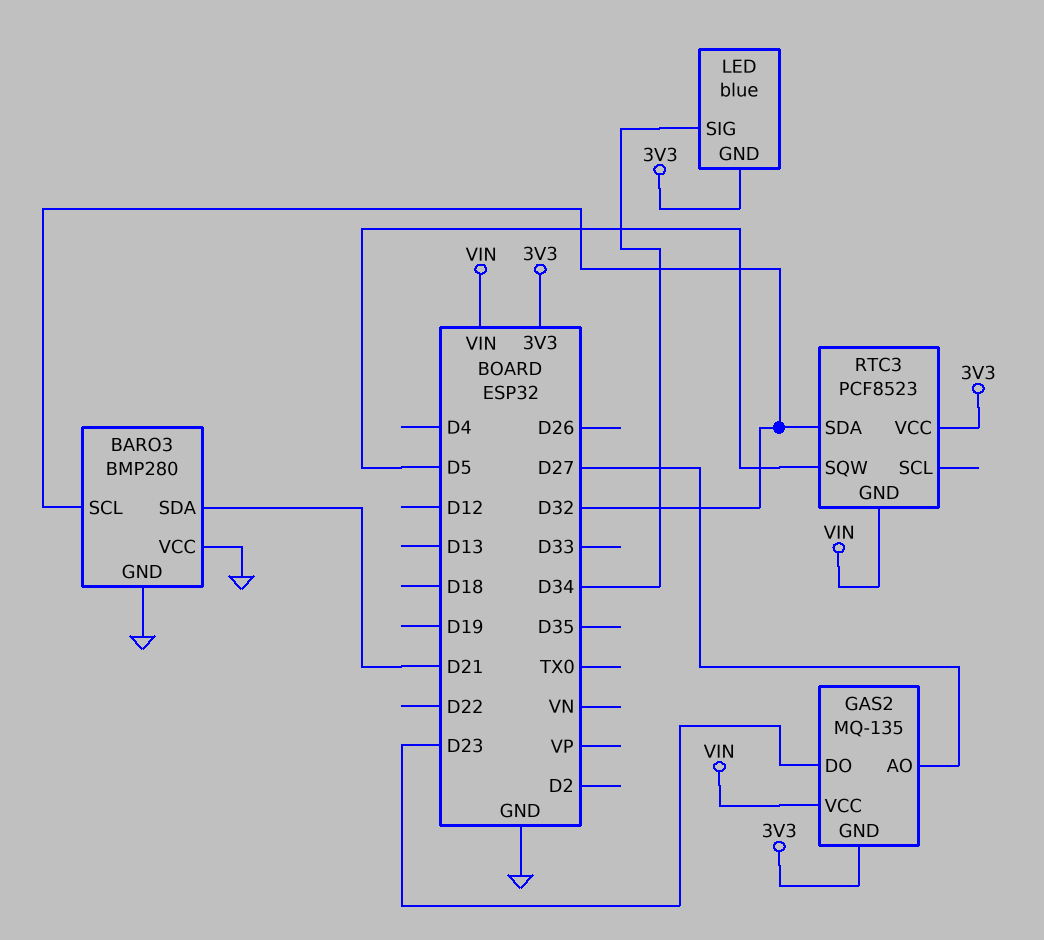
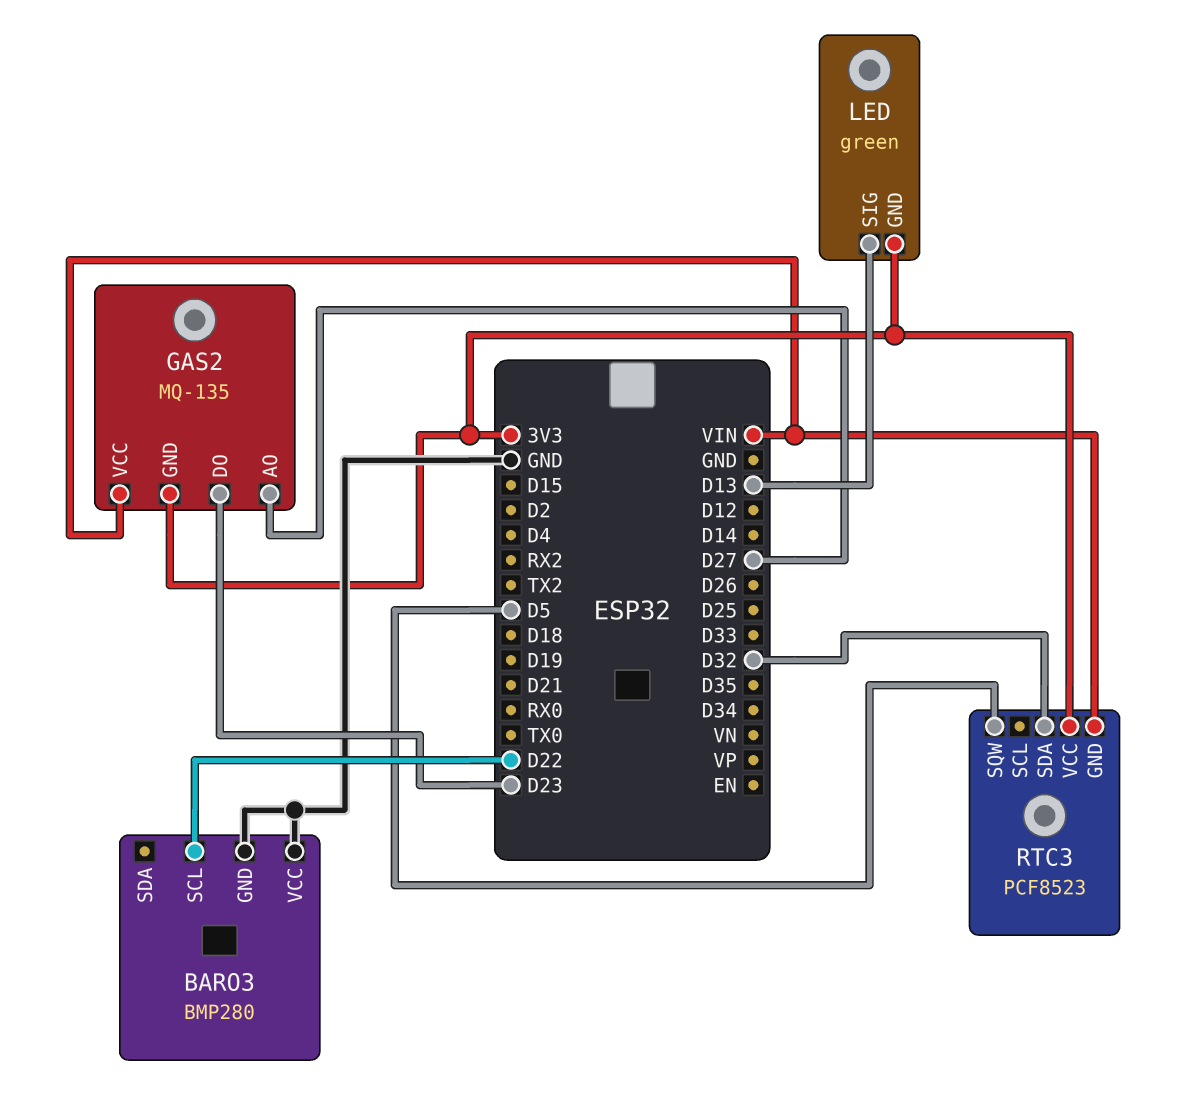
BARO3 pin SCL: D32 -> D22
BARO3 pin SDA: D21 -> none
LED: blue -> green
LED pin SIG: D34 -> D13

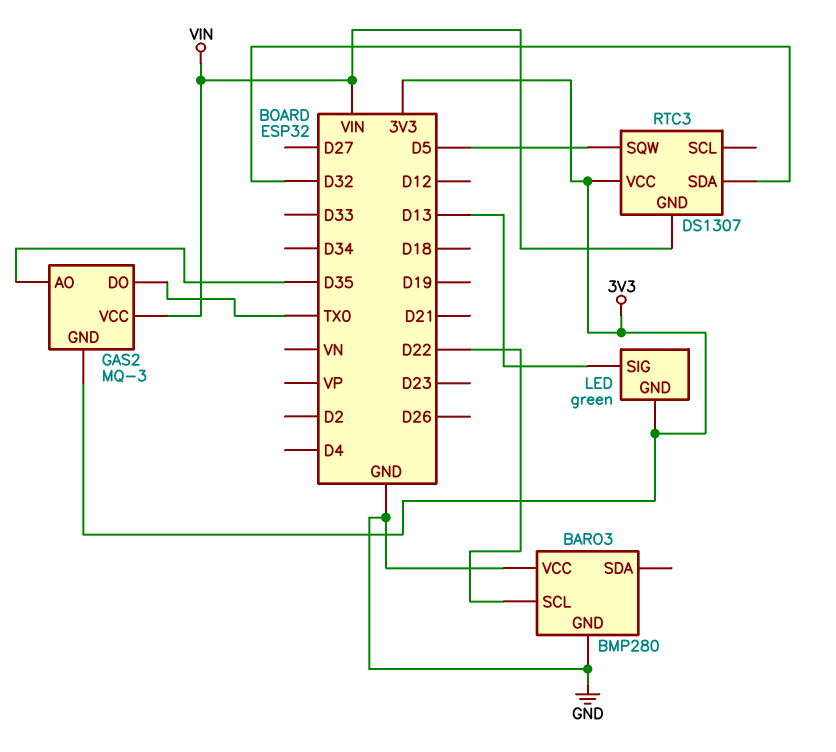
GAS2: MQ-135 -> MQ-3
GAS2 pin AO: D27 -> D35
GAS2 pin DO: D23 -> TX0
RTC3: PCF8523 -> DS1307

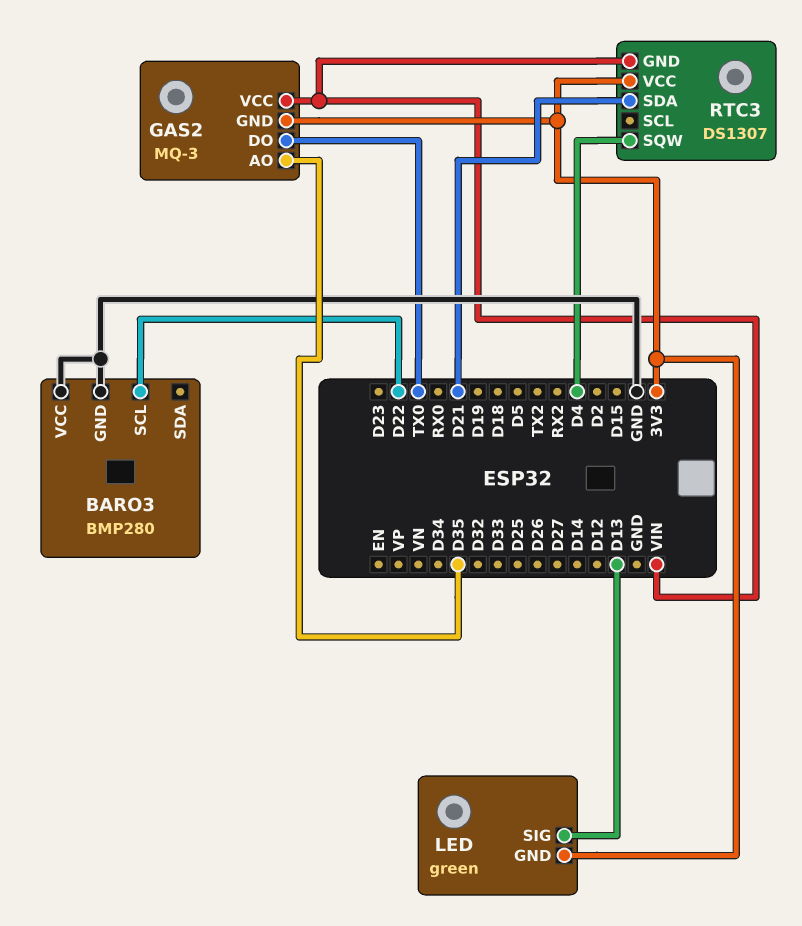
RTC3 pin SDA: D32 -> D21
RTC3 pin SQW: D5 -> D4

